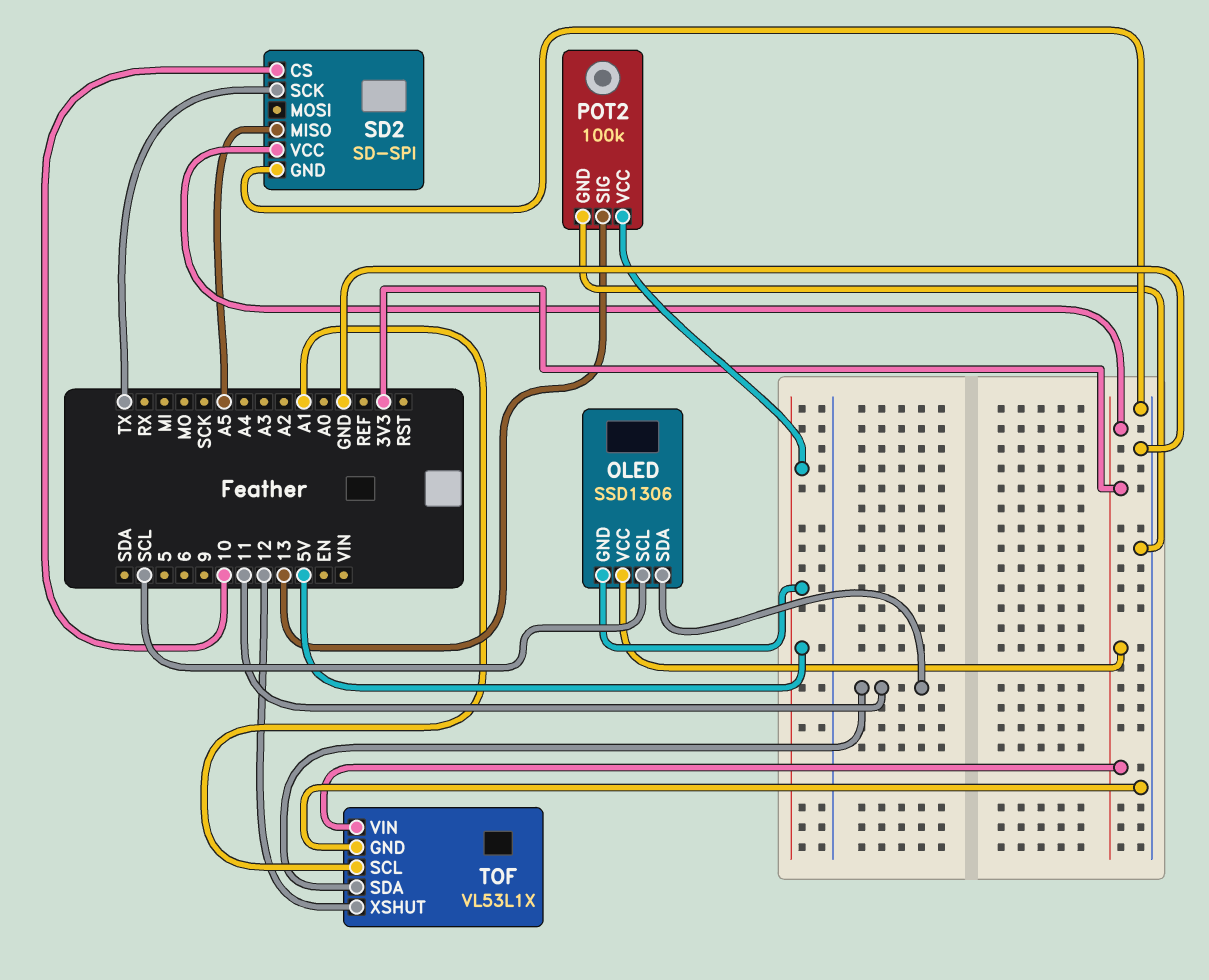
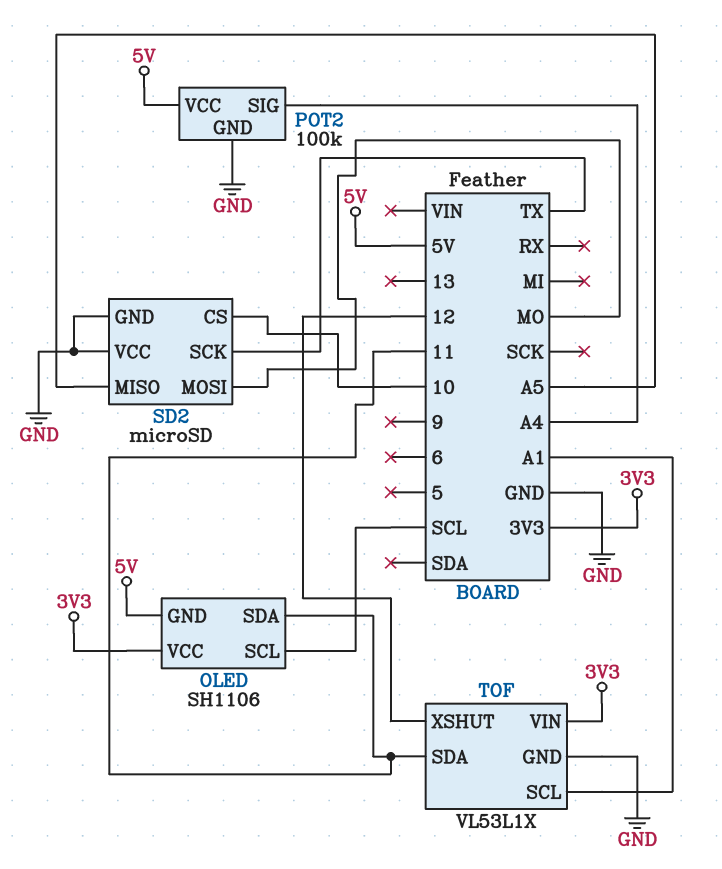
OLED: SSD1306 -> SH1106
POT2 pin SIG: 13 -> A4
SD2: SD-SPI -> microSD
SD2 pin MOSI: none -> MO
SD2 pin VCC: 3V3 -> GND

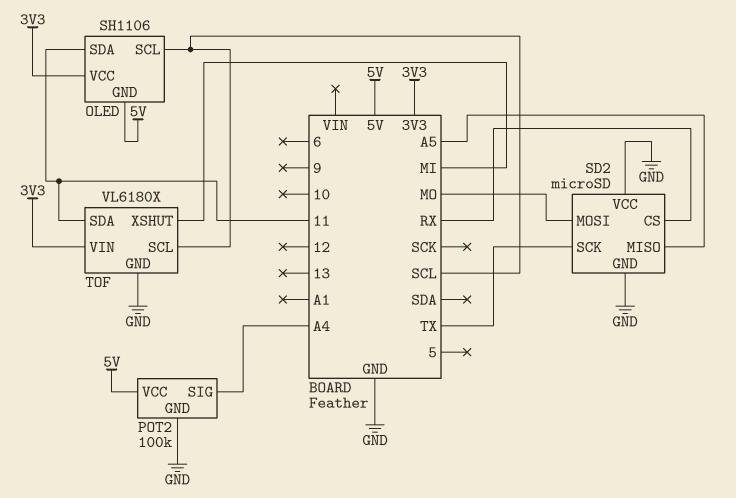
SD2 pin CS: 10 -> RX
TOF: VL53L1X -> VL6180X
TOF pin SCL: A1 -> SCL
TOF pin XSHUT: 12 -> MI

